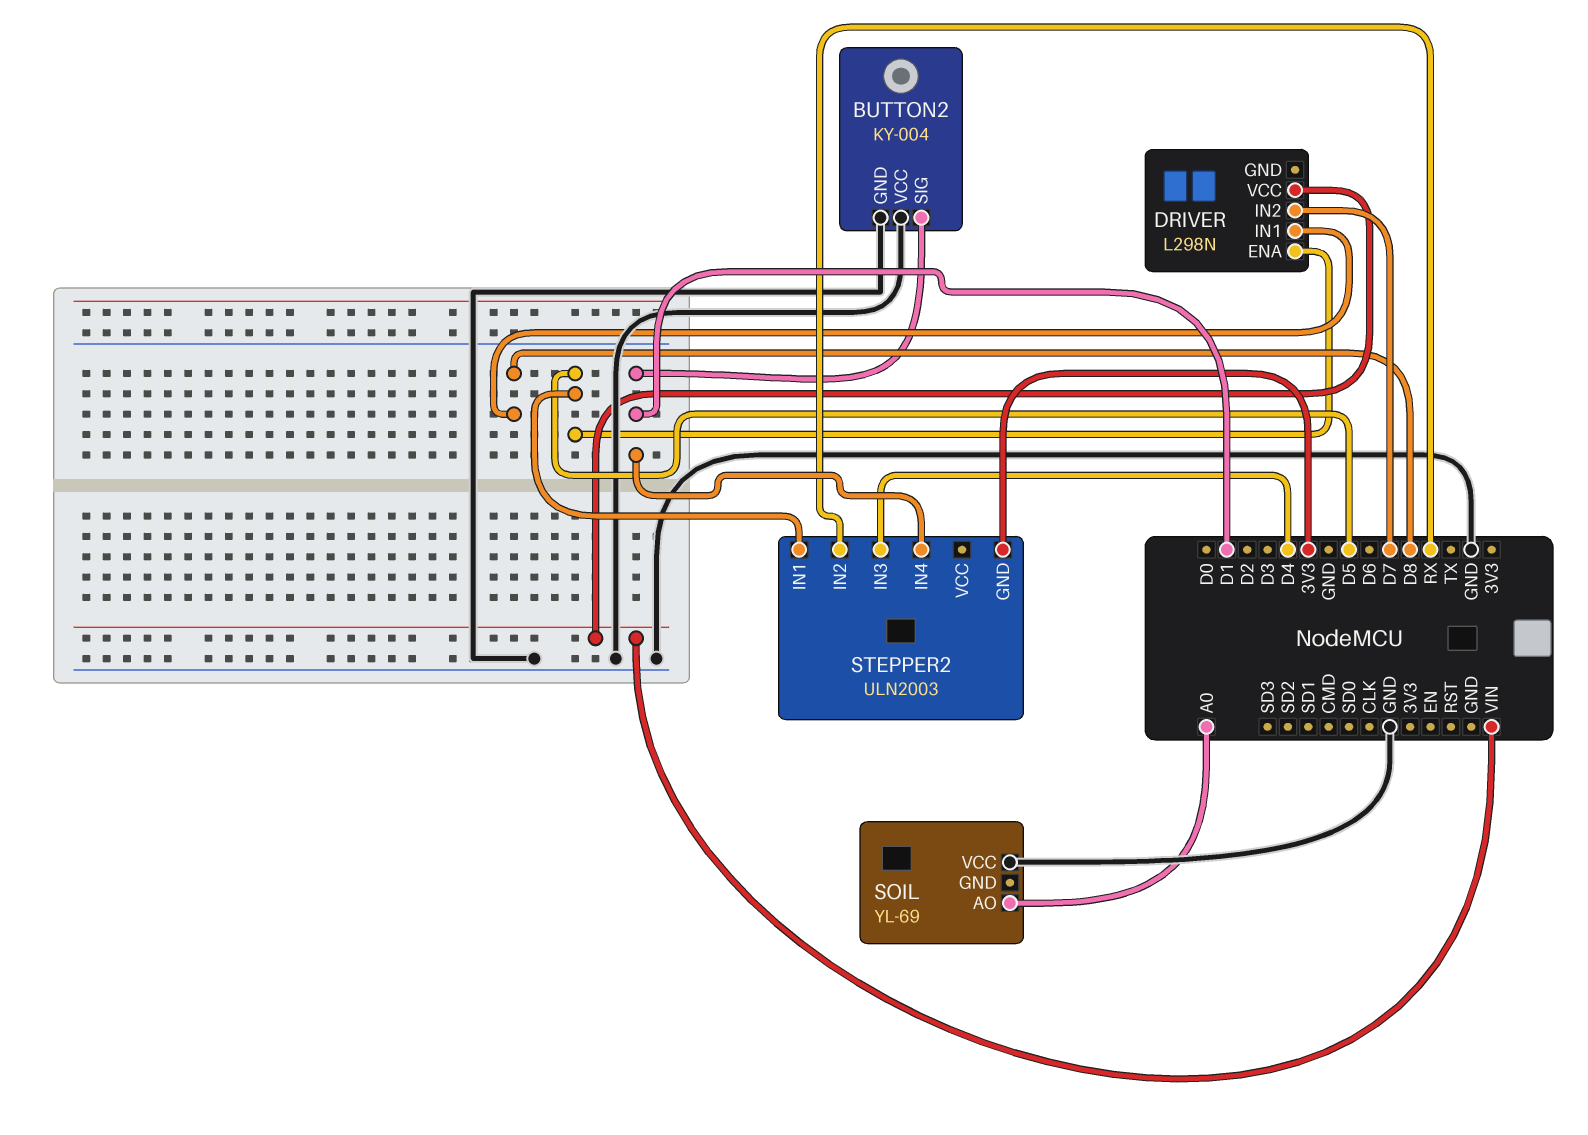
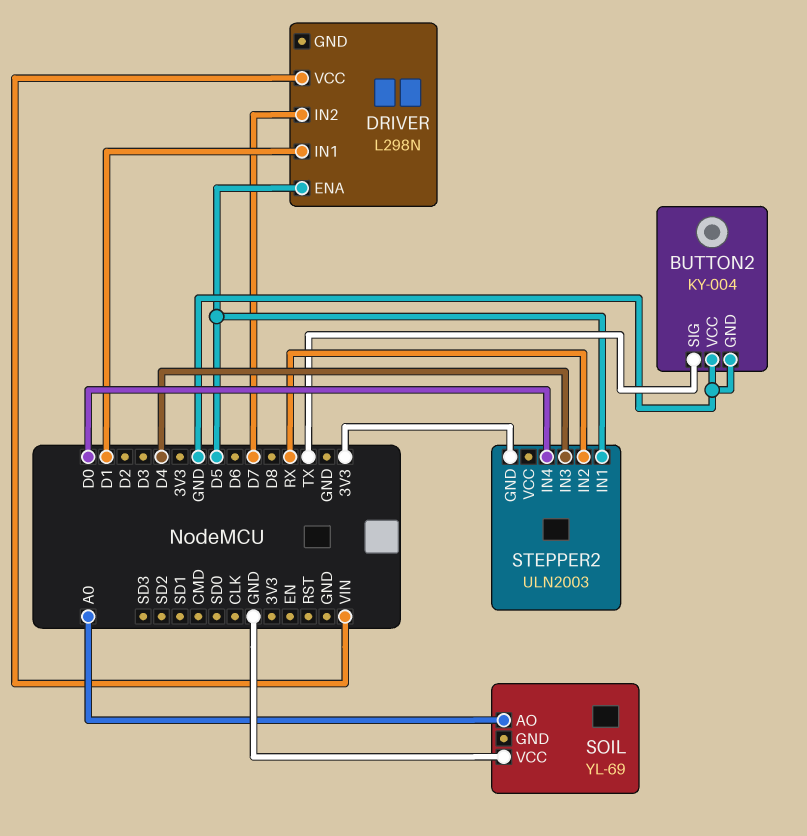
BUTTON2 pin SIG: D1 -> TX
DRIVER pin IN1: D8 -> D1
STEPPER2 pin IN4: D1 -> D0

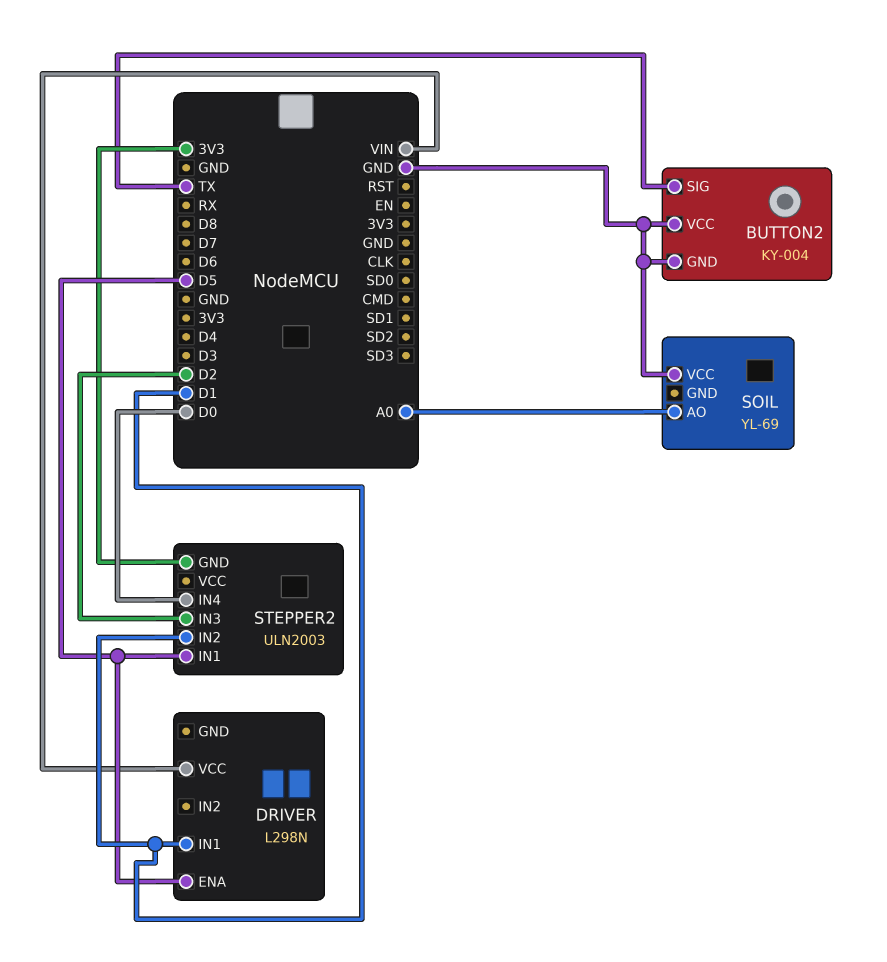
DRIVER pin IN2: D7 -> none
STEPPER2 pin IN2: RX -> D1
STEPPER2 pin IN3: D4 -> D2

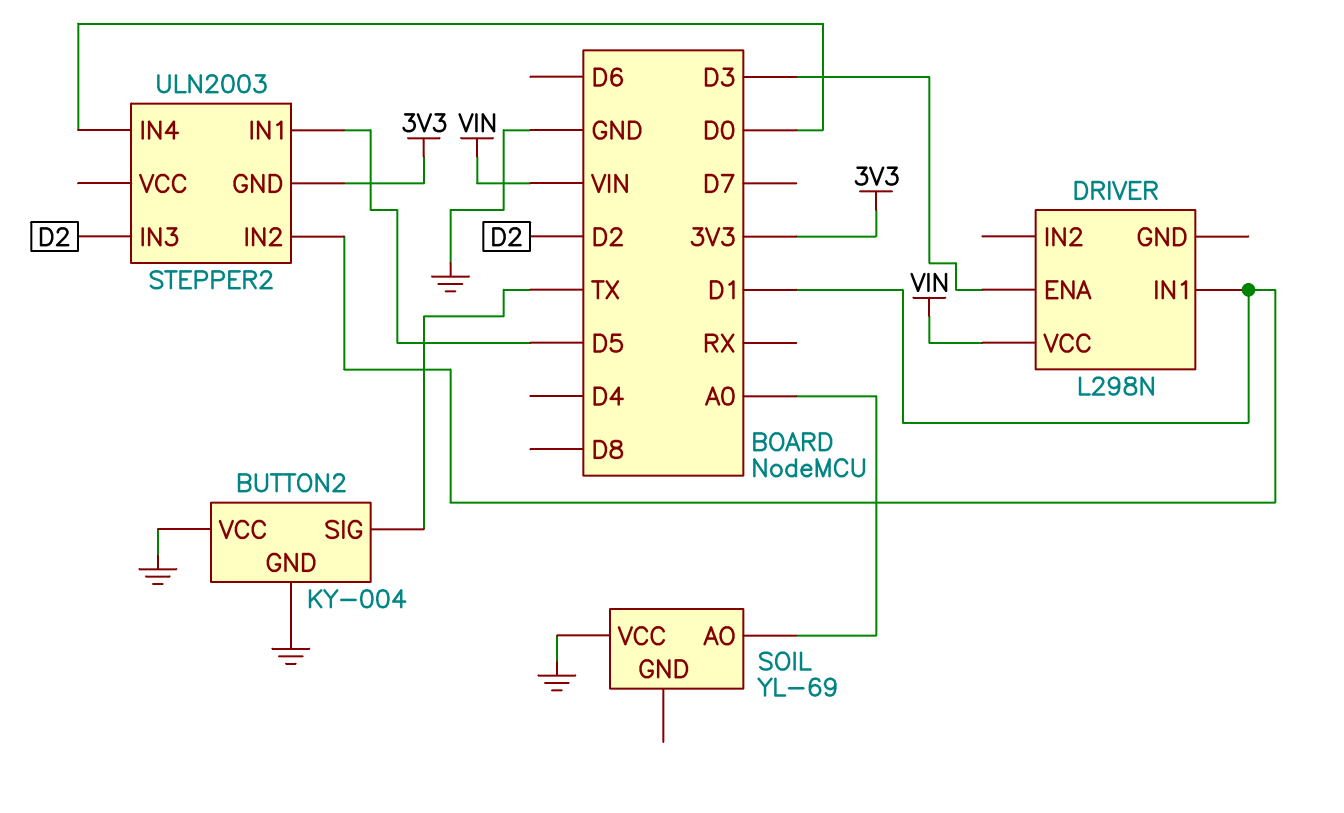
DRIVER pin ENA: D5 -> D3

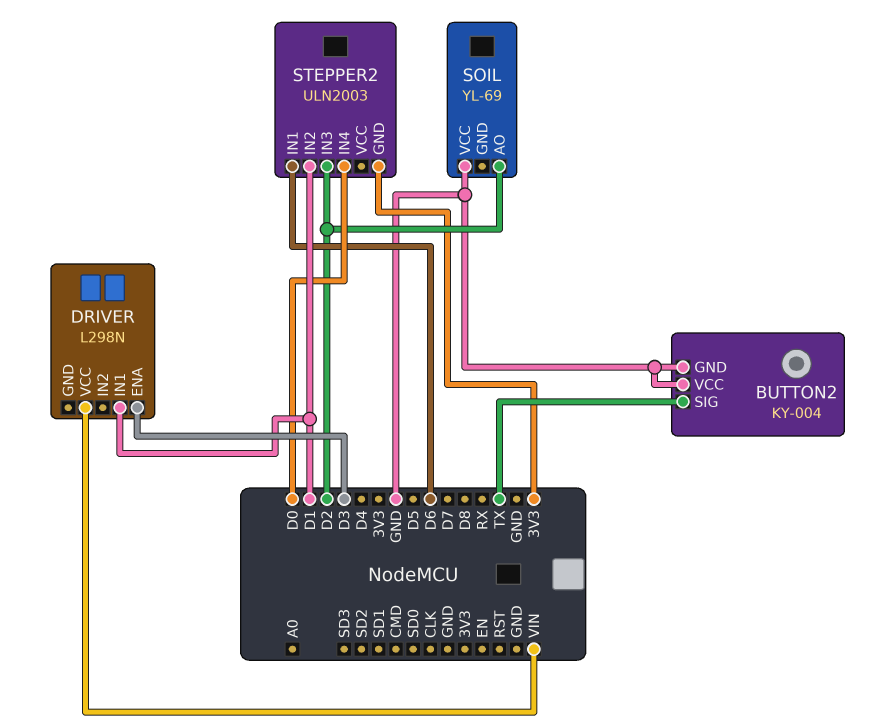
SOIL pin AO: A0 -> D2
STEPPER2 pin IN1: D5 -> D6

